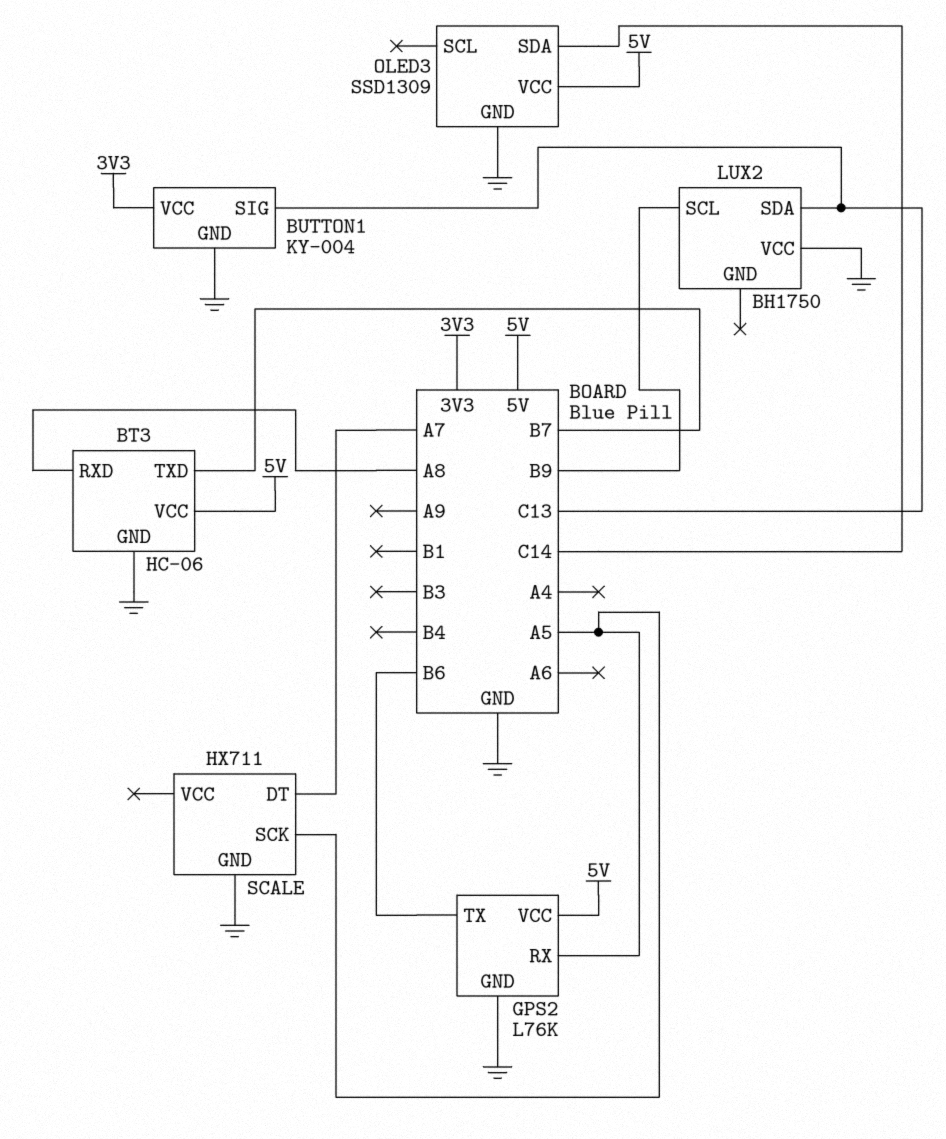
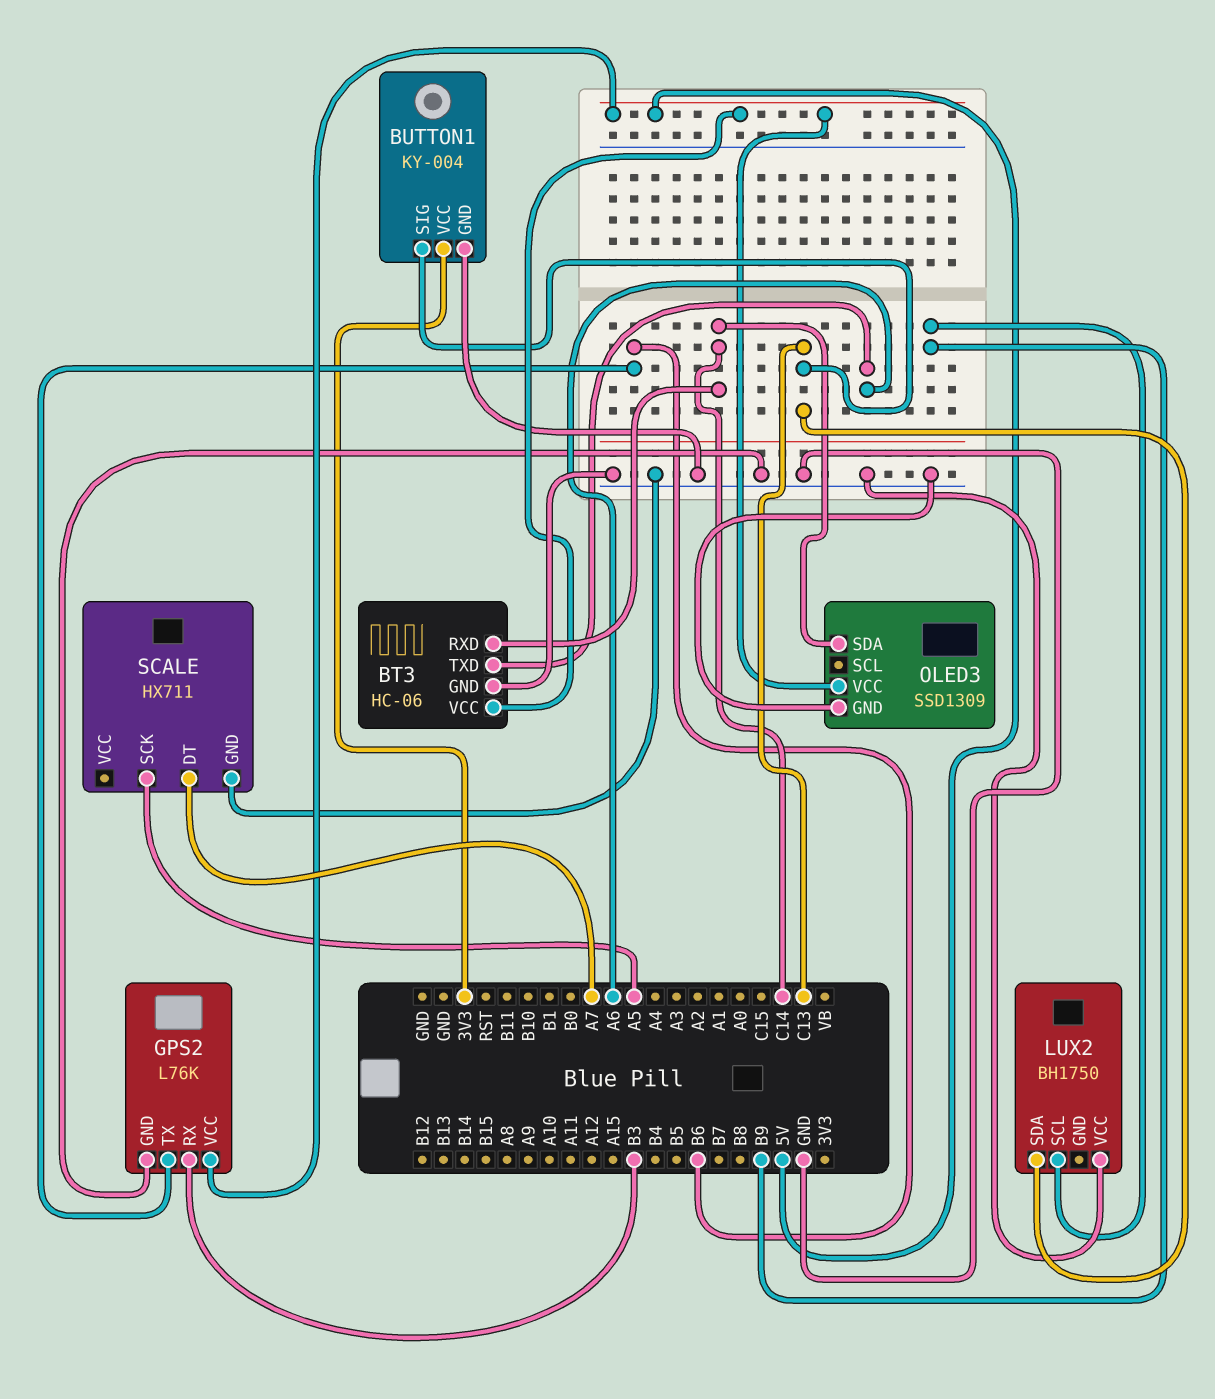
BT3 pin RXD: A8 -> C14
BT3 pin TXD: B7 -> A6
GPS2 pin RX: A5 -> B3

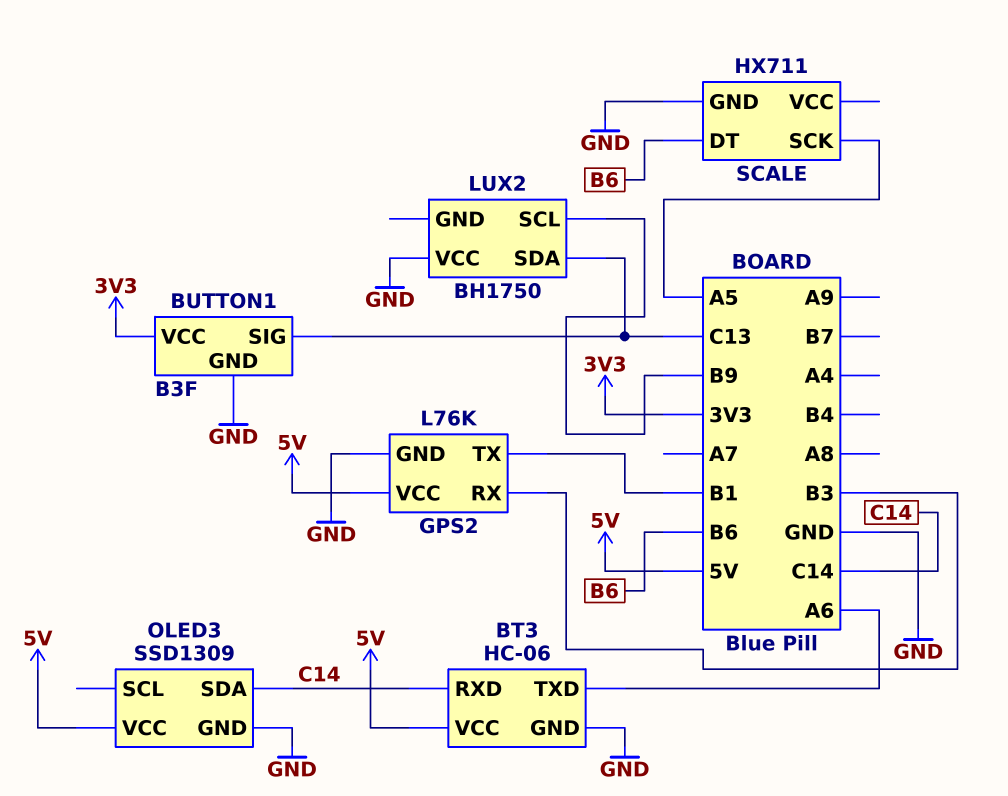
BUTTON1: KY-004 -> B3F
GPS2 pin TX: B6 -> B1
SCALE pin DT: A7 -> B6

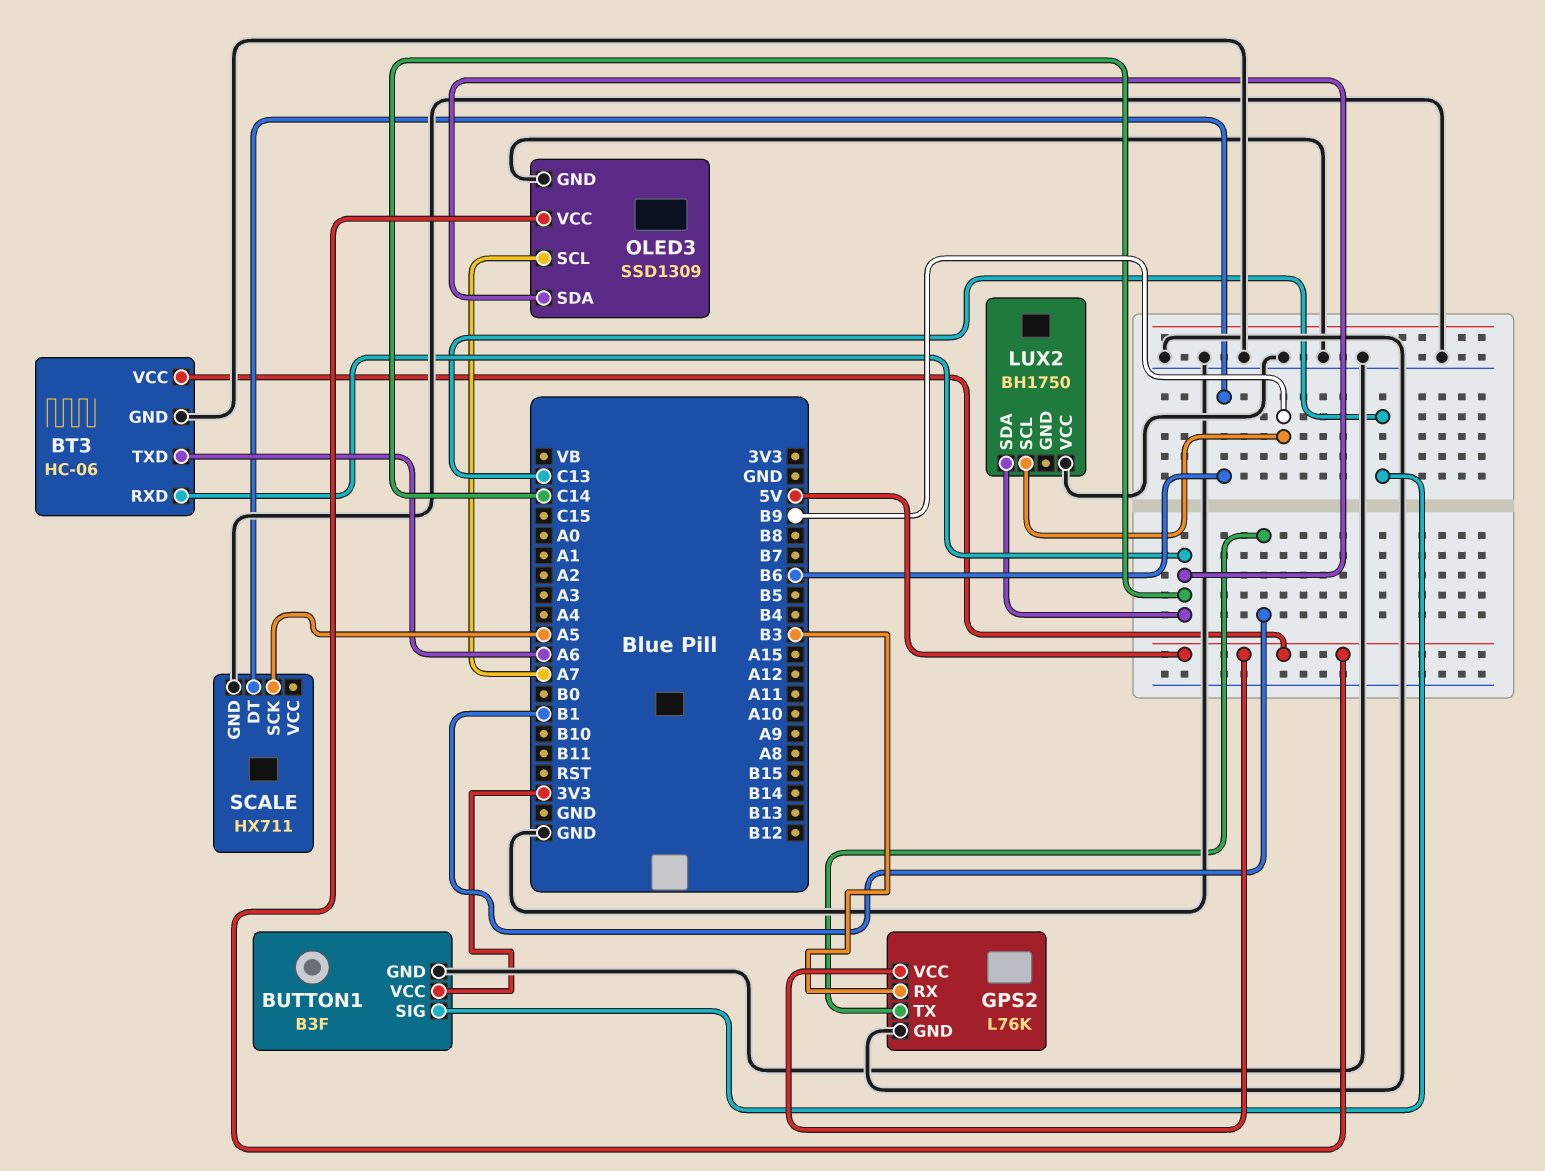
LUX2 pin SDA: C13 -> C14
OLED3 pin SCL: none -> A7

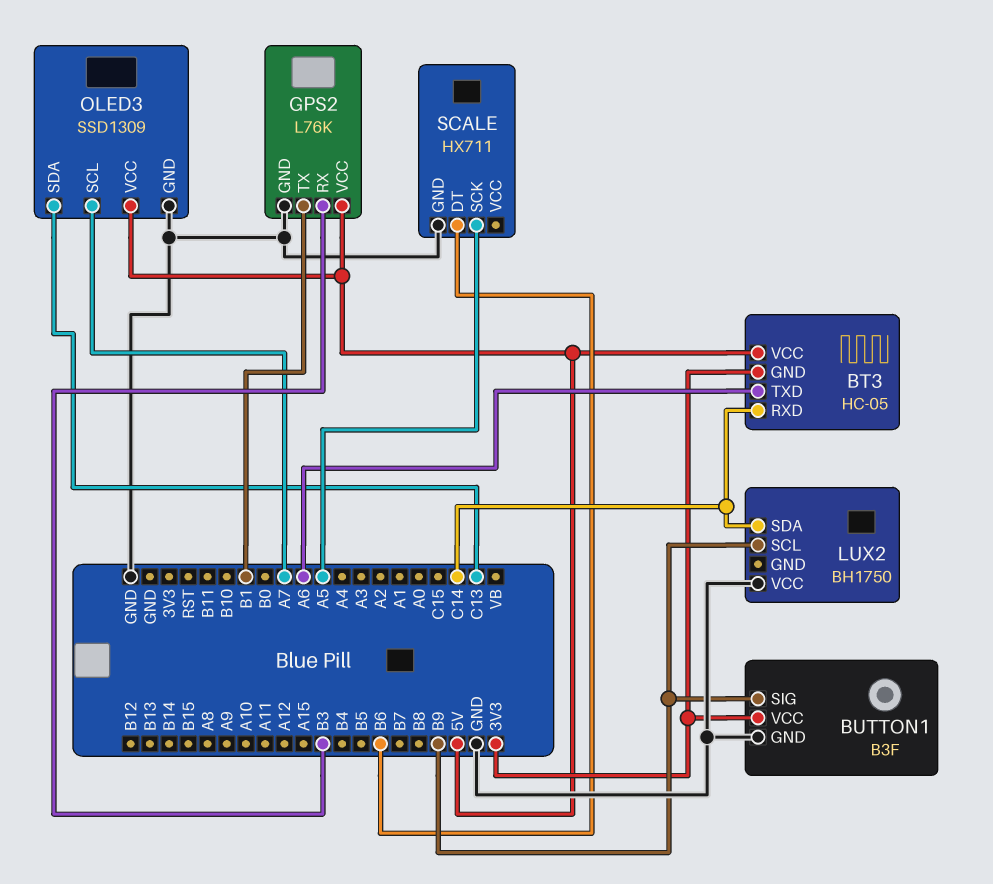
BT3: HC-06 -> HC-05
BT3 pin GND: GND -> 3V3
BUTTON1 pin SIG: C13 -> B9
OLED3 pin SDA: C14 -> C13

